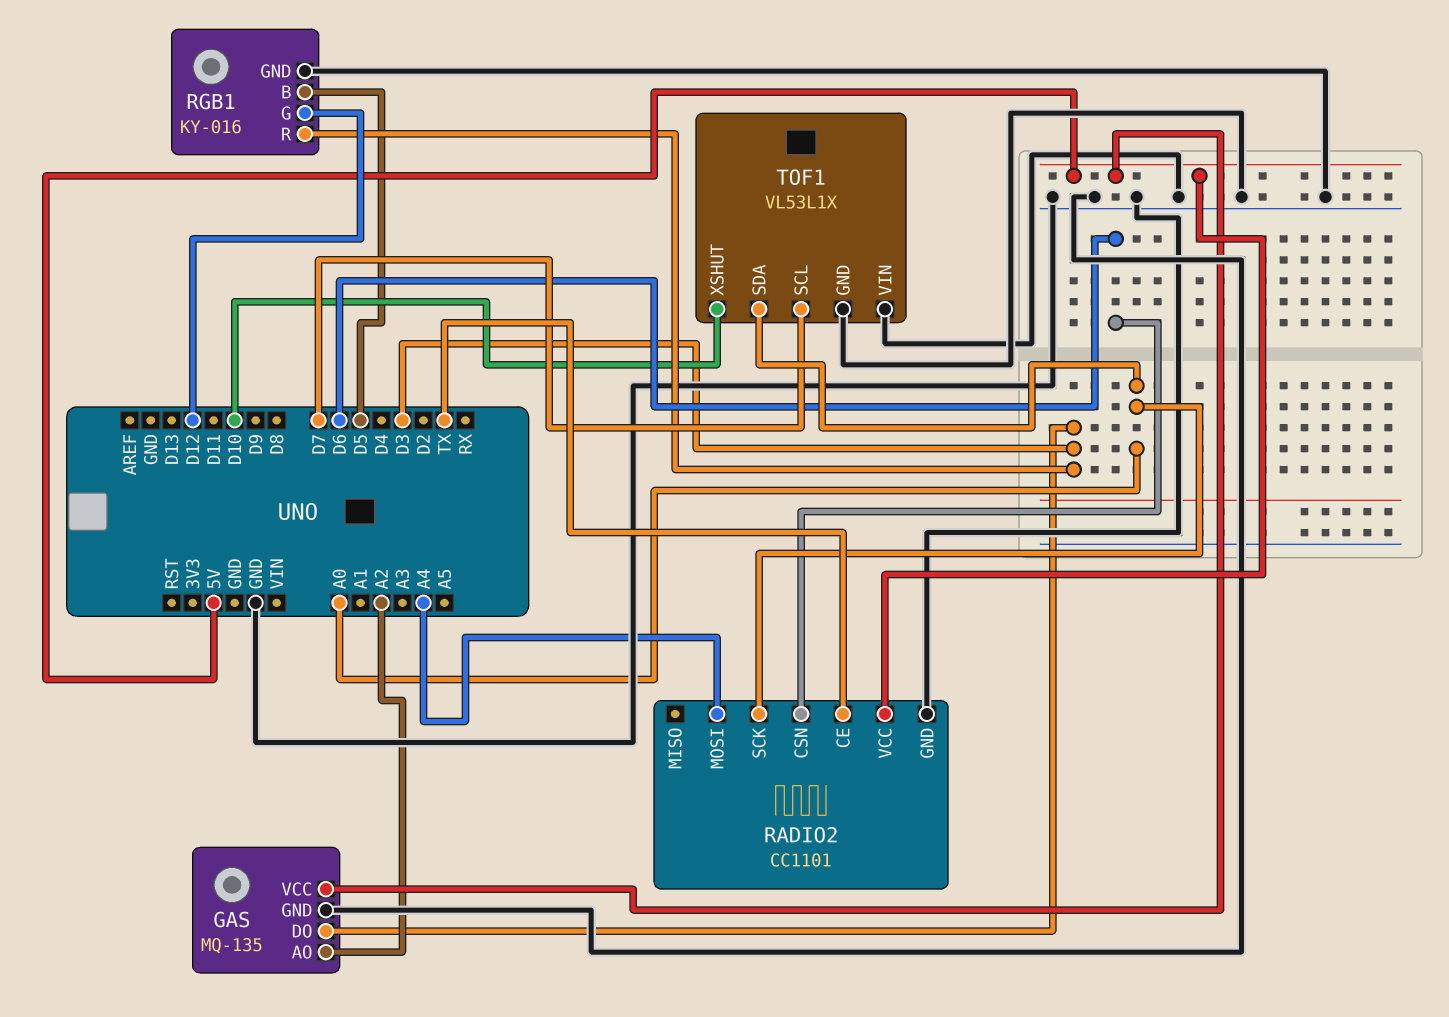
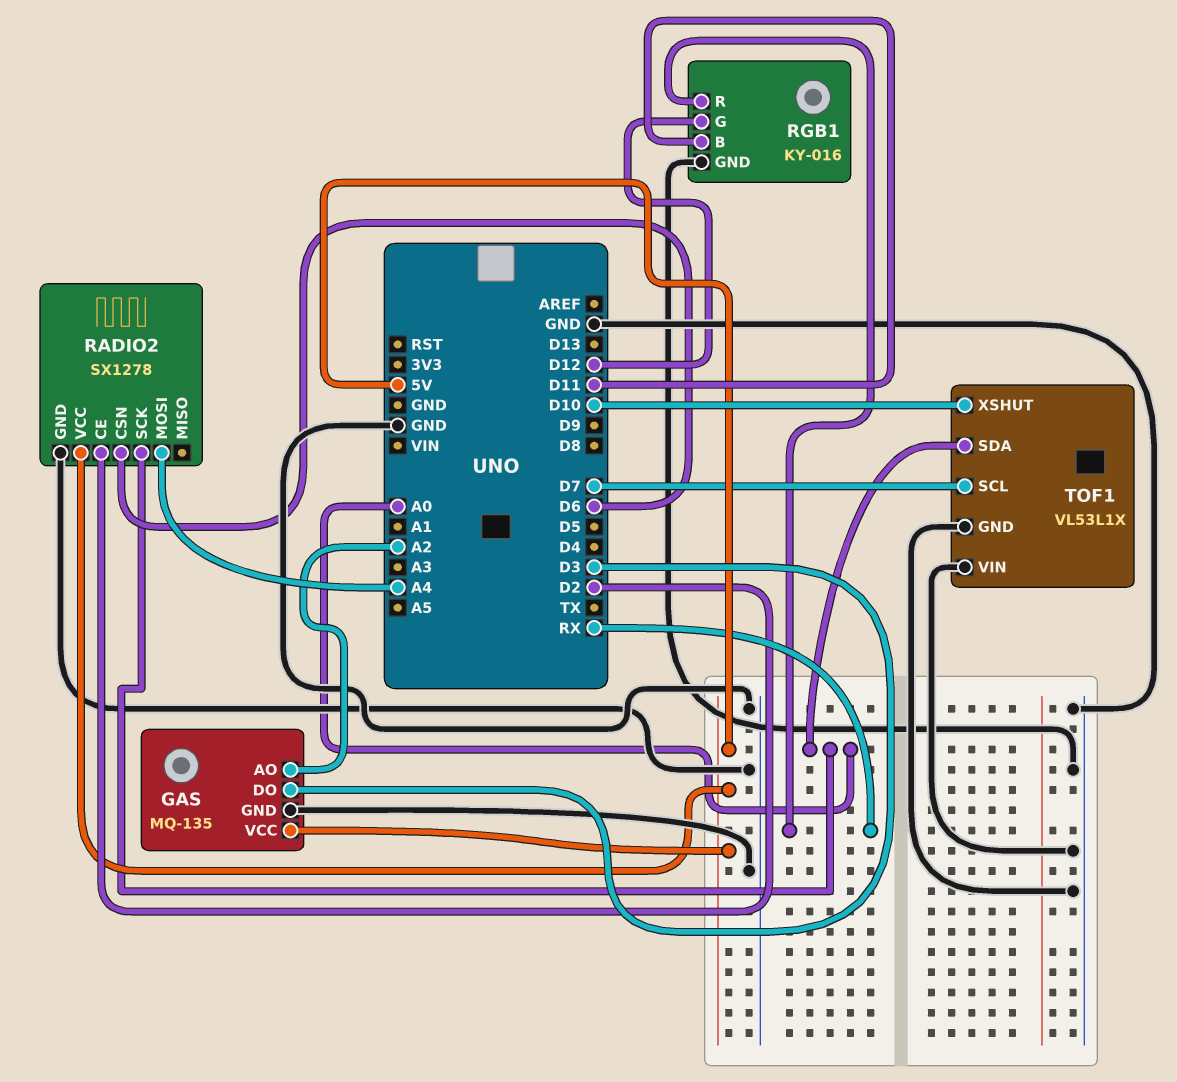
RADIO2: CC1101 -> SX1278
RADIO2 pin CE: TX -> D2
RGB1 pin B: D5 -> D11
RGB1 pin R: D3 -> RX

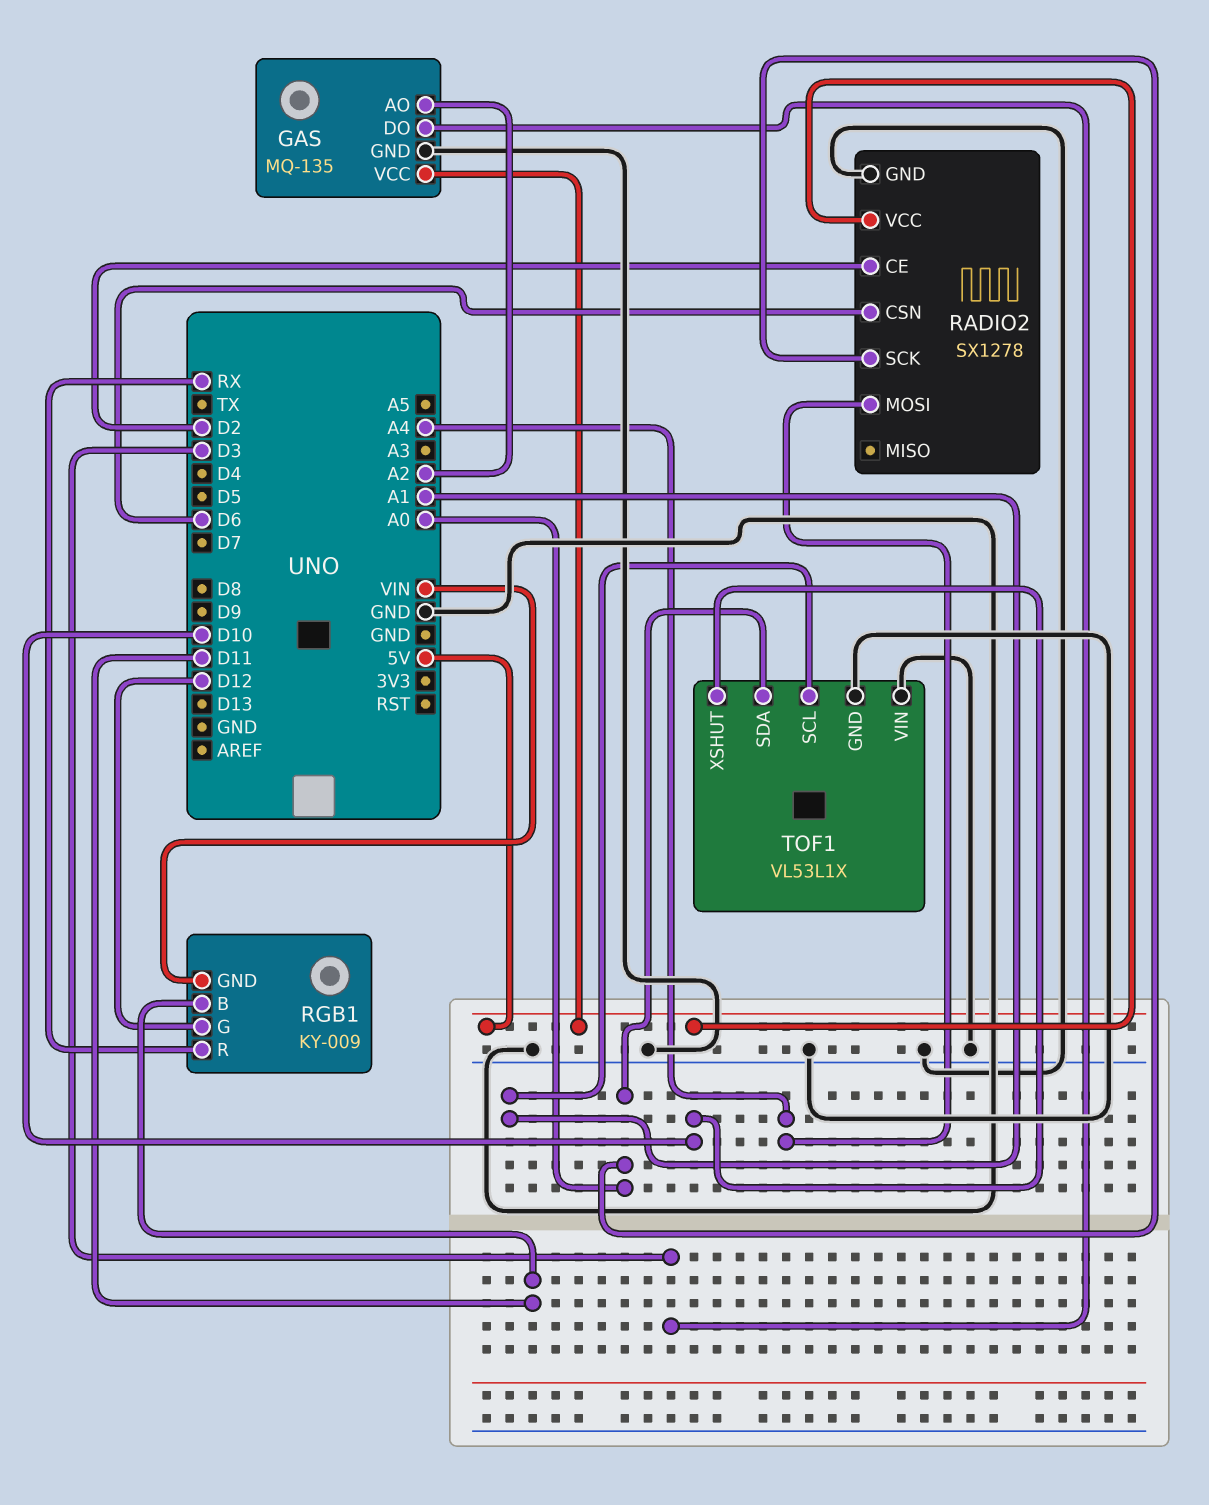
RGB1: KY-016 -> KY-009
RGB1 pin GND: GND -> VIN
TOF1 pin SCL: D7 -> A1

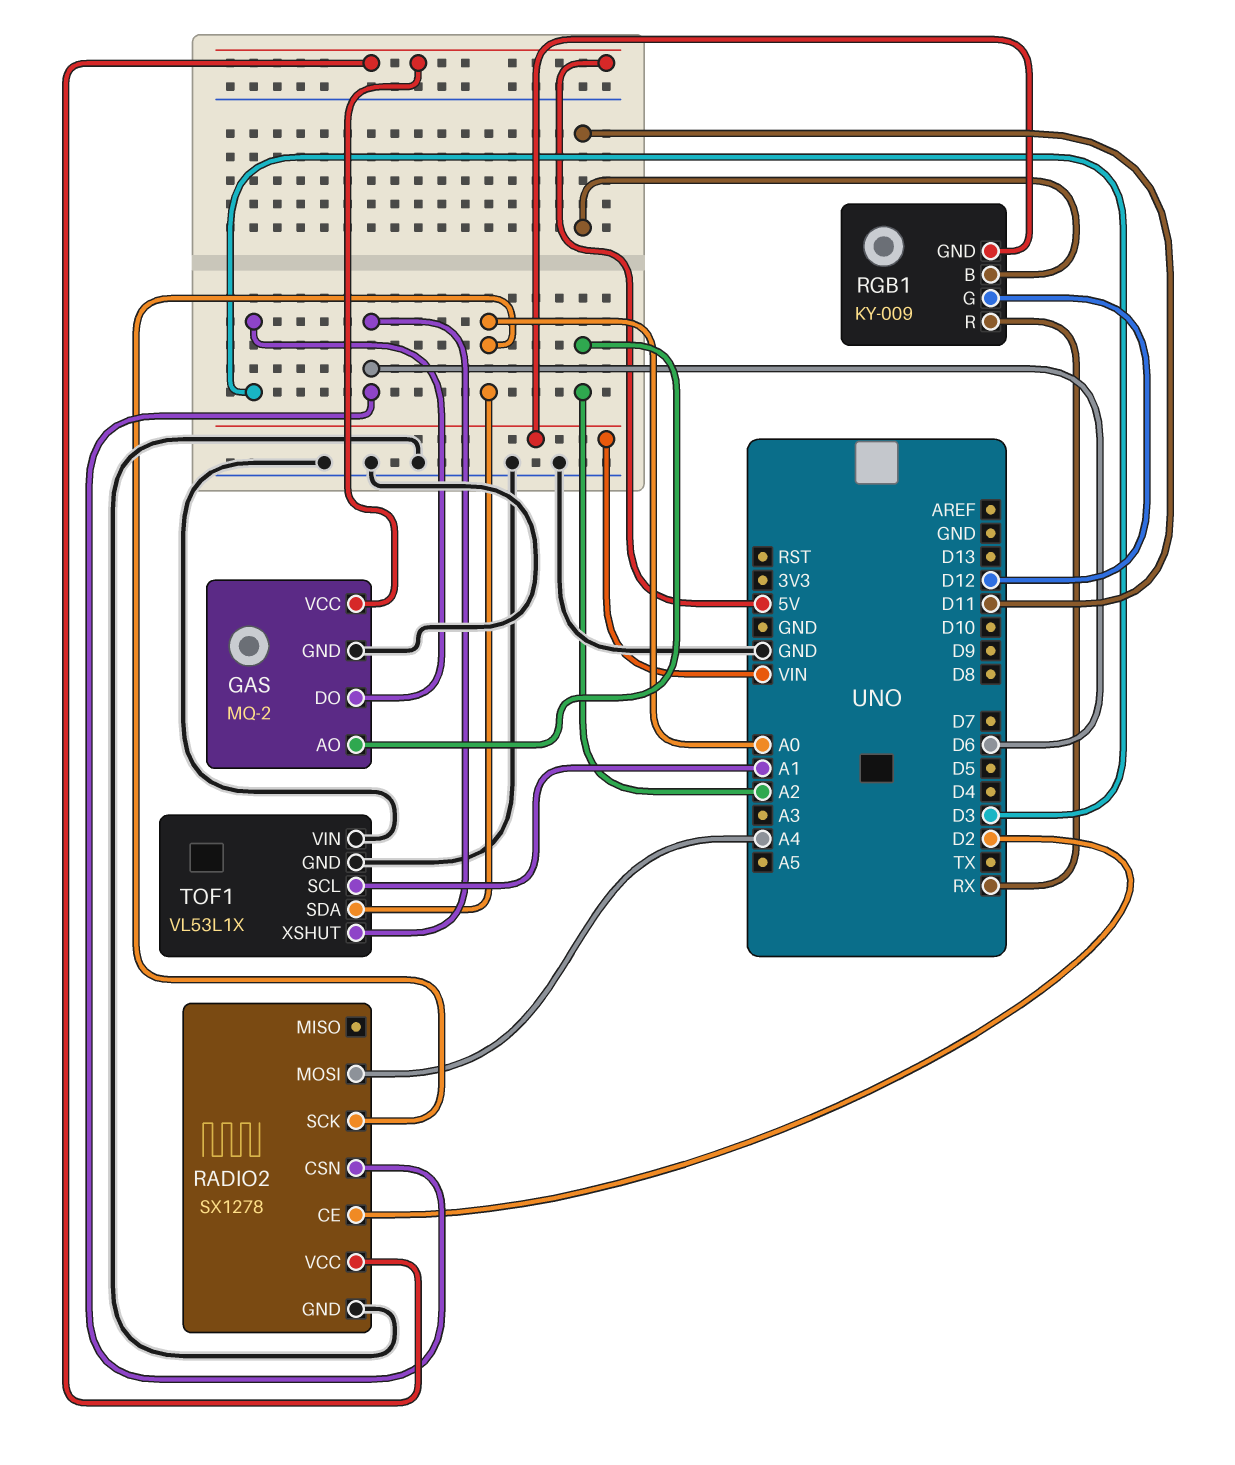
GAS: MQ-135 -> MQ-2
TOF1 pin XSHUT: D10 -> D6

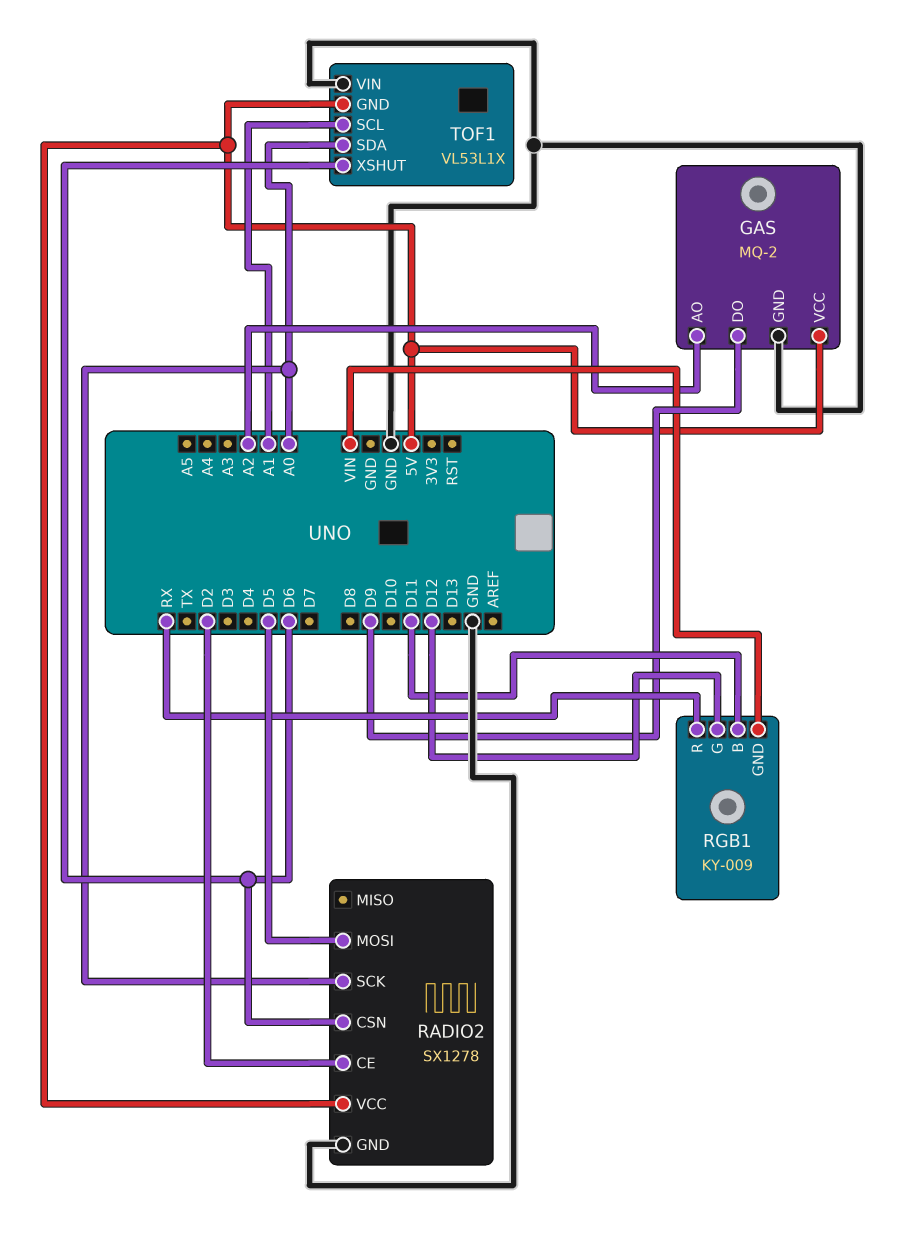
GAS pin DO: D3 -> D9
RADIO2 pin MOSI: A4 -> D5
TOF1 pin GND: GND -> 5V

